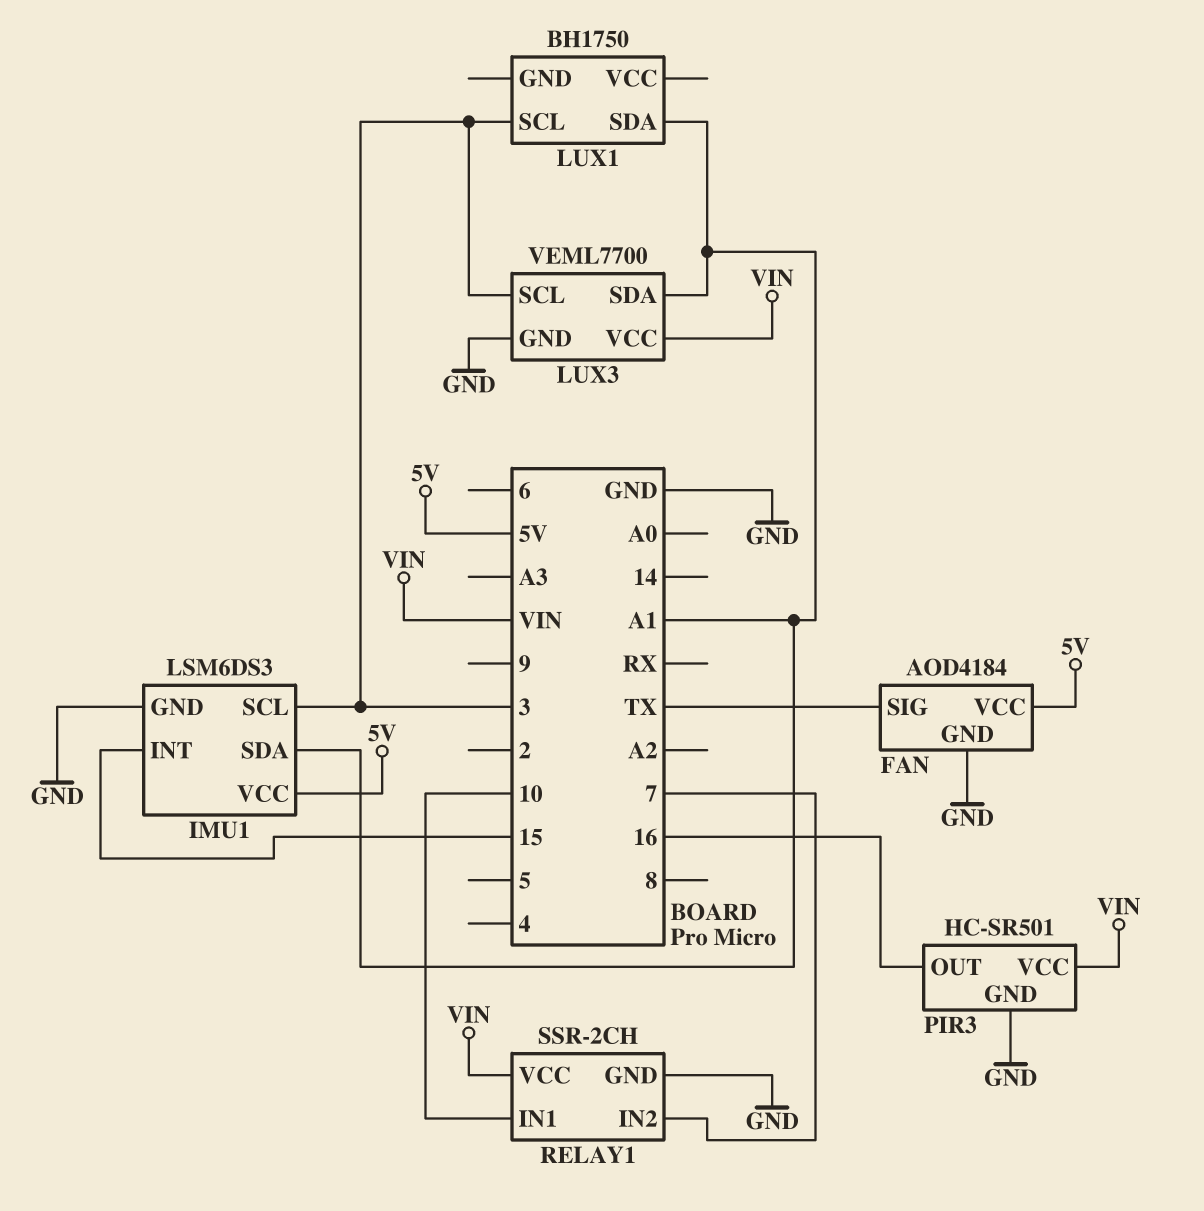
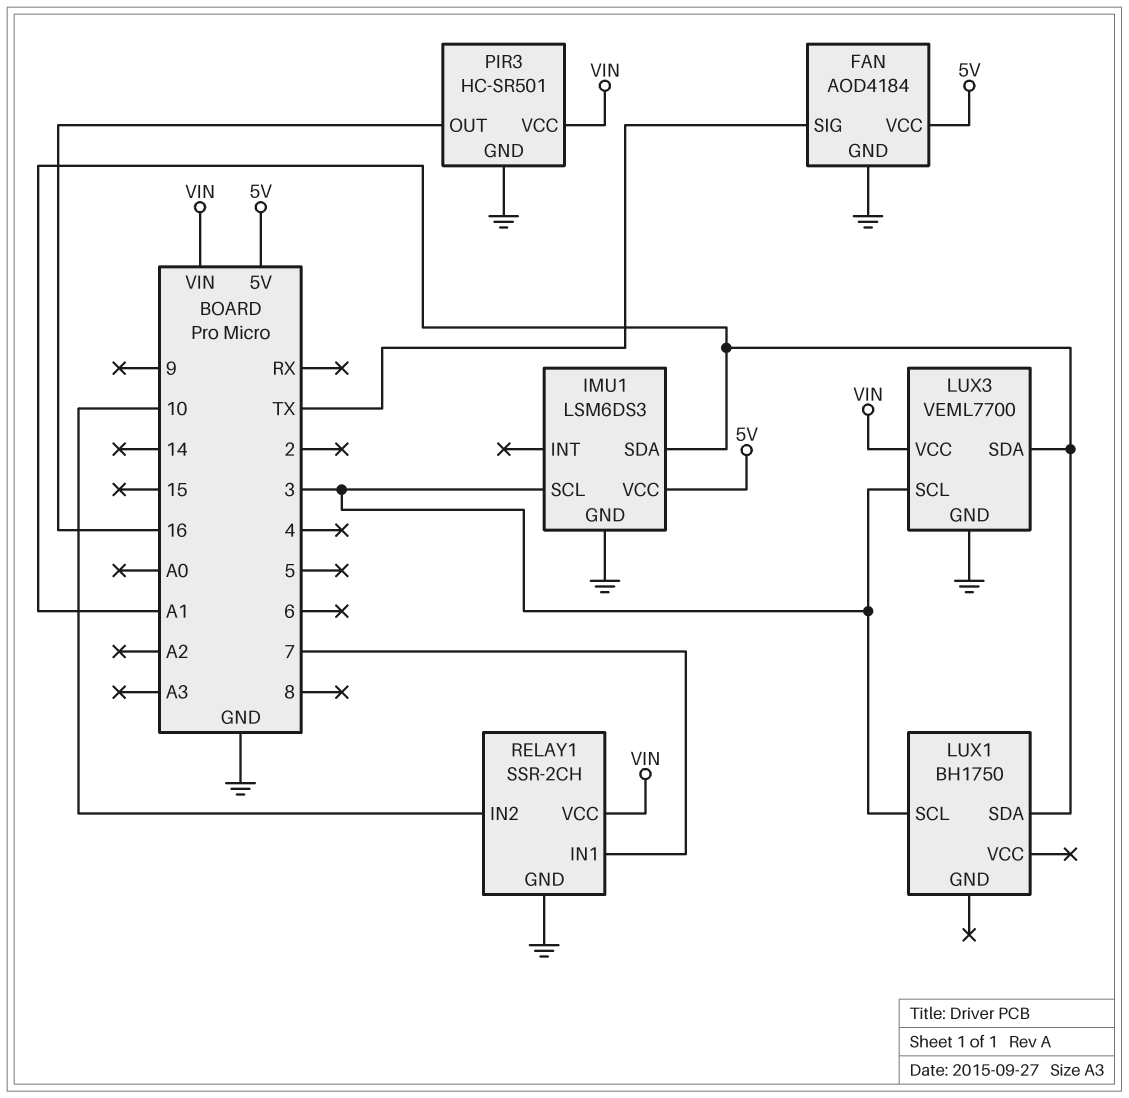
IMU1 pin INT: 15 -> none
RELAY1 pin IN1: 10 -> 7
RELAY1 pin IN2: 7 -> 10

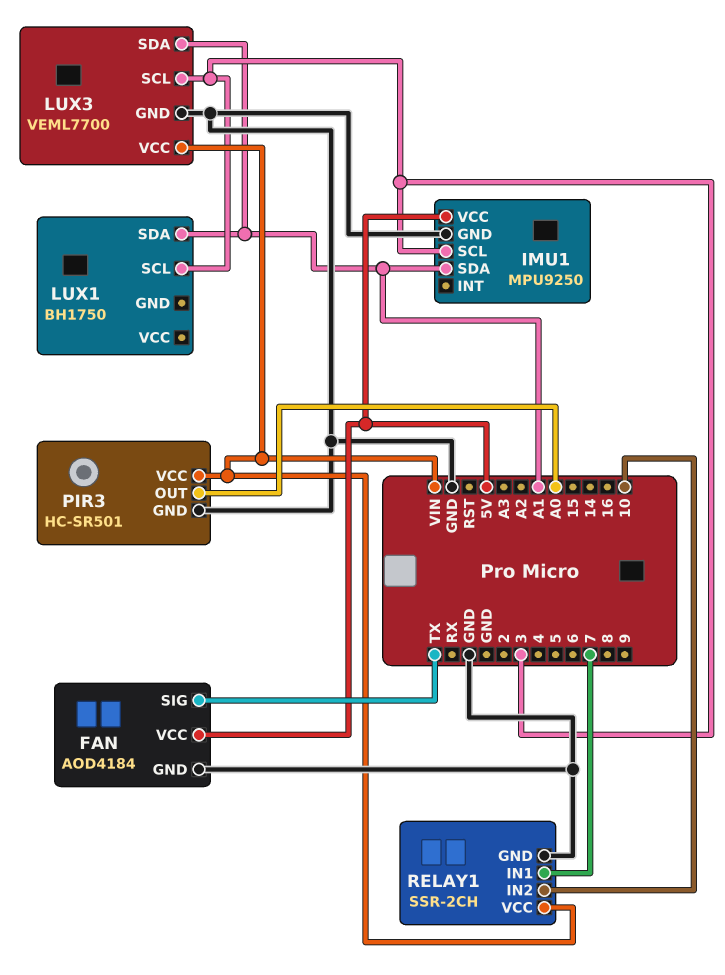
IMU1: LSM6DS3 -> MPU9250
PIR3 pin OUT: 16 -> A0

